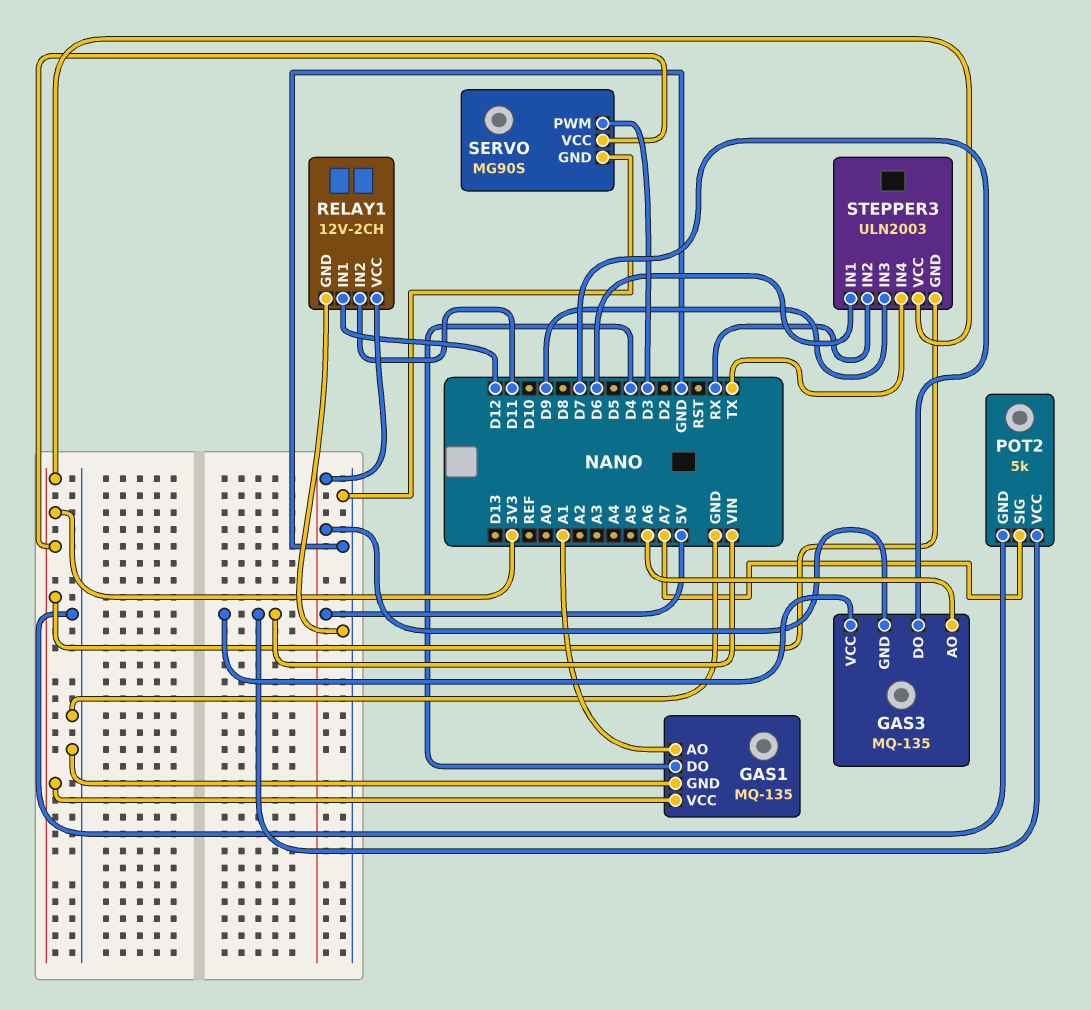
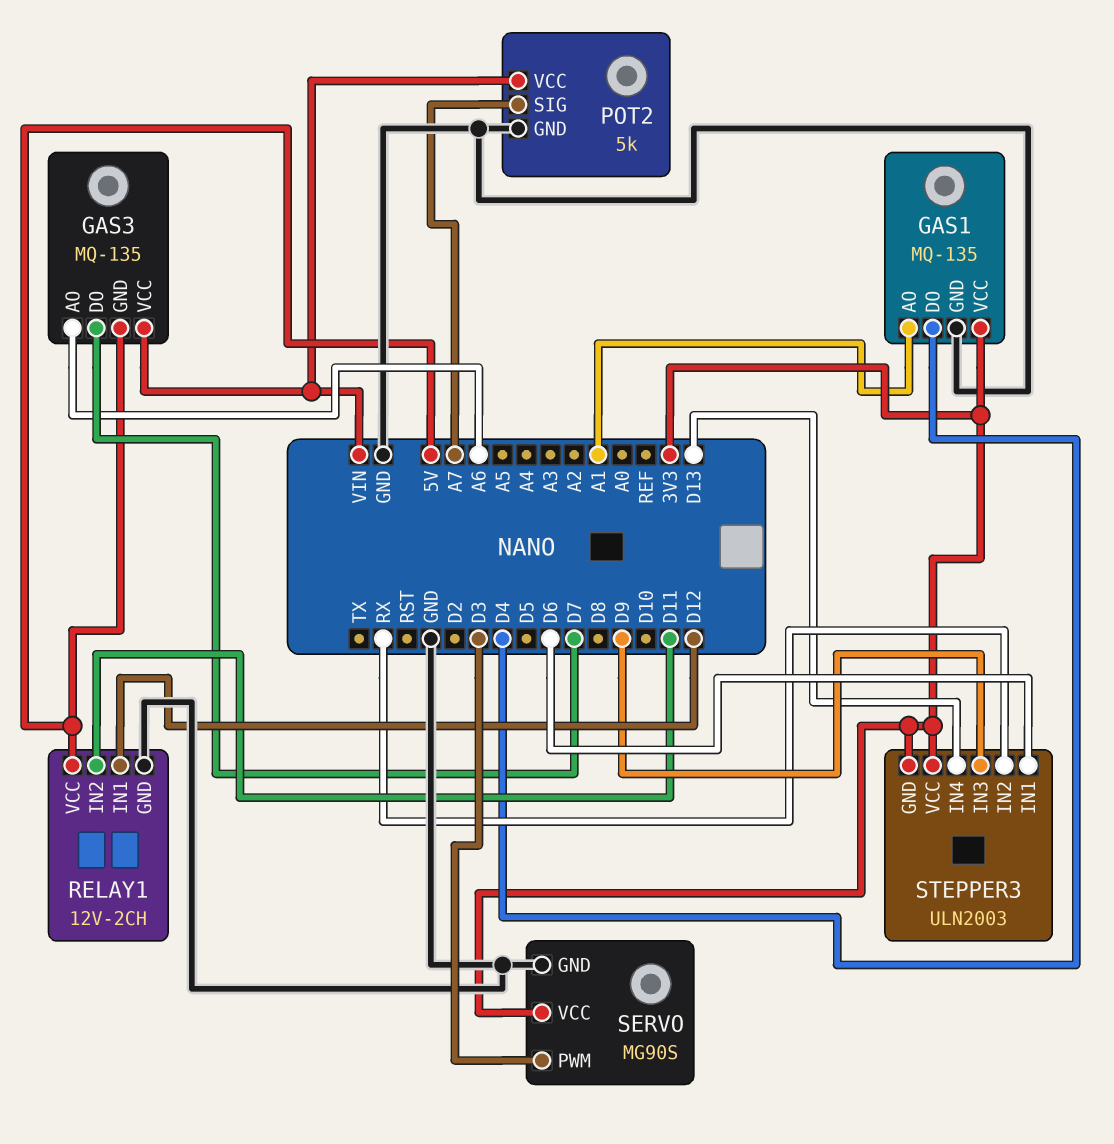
STEPPER3 pin IN4: TX -> D13

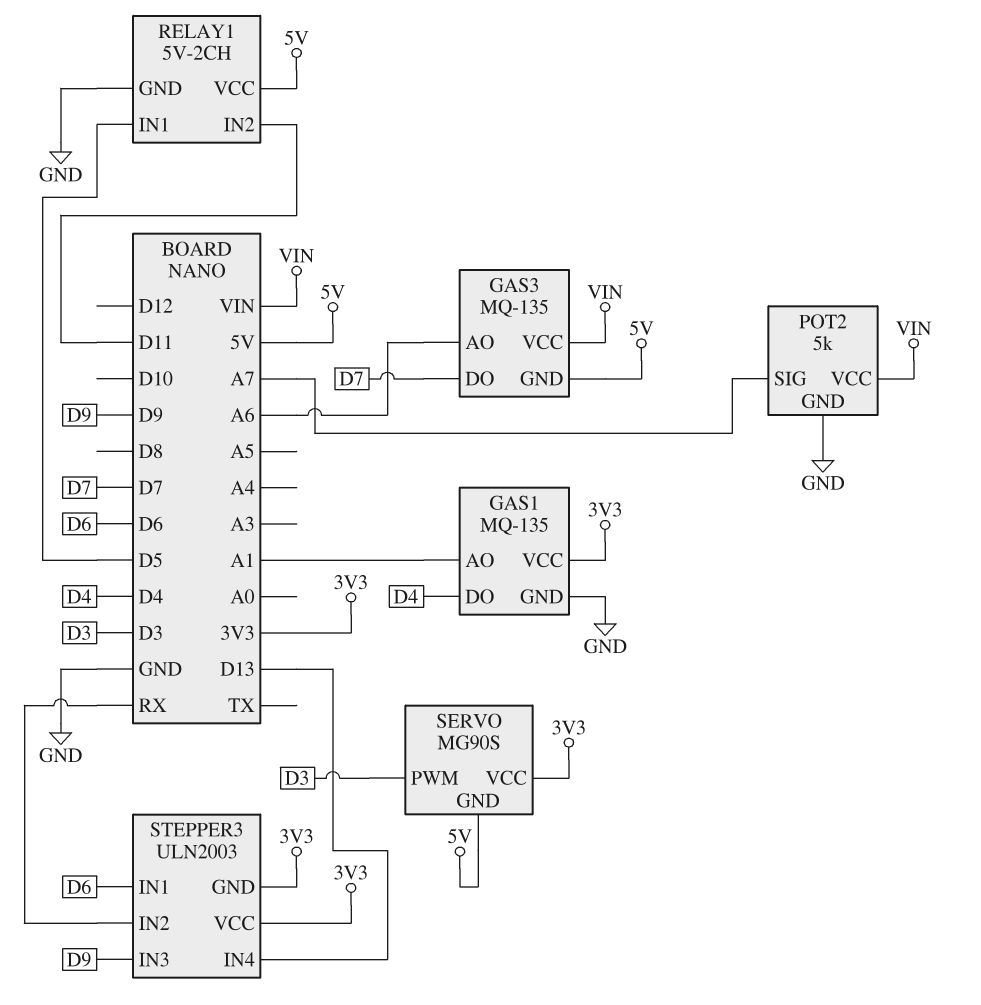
RELAY1: 12V-2CH -> 5V-2CH
RELAY1 pin IN1: D12 -> D5
SERVO pin GND: GND -> 5V

